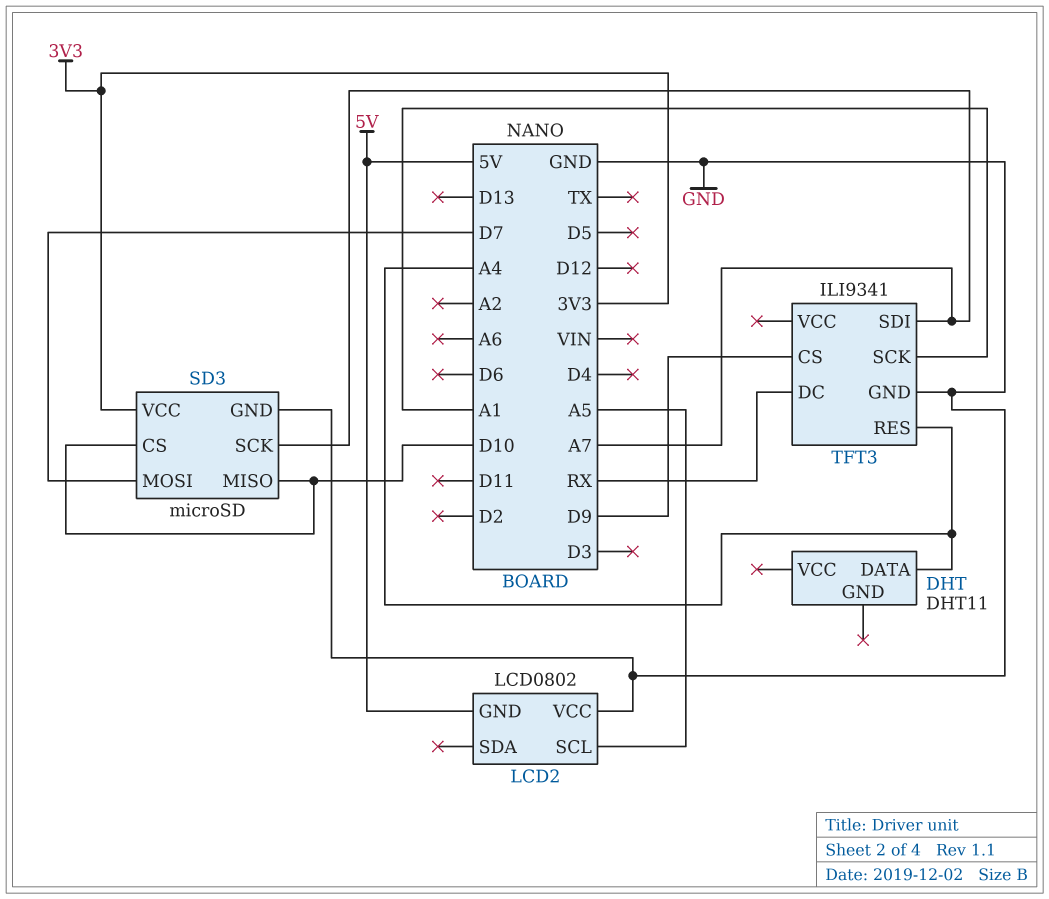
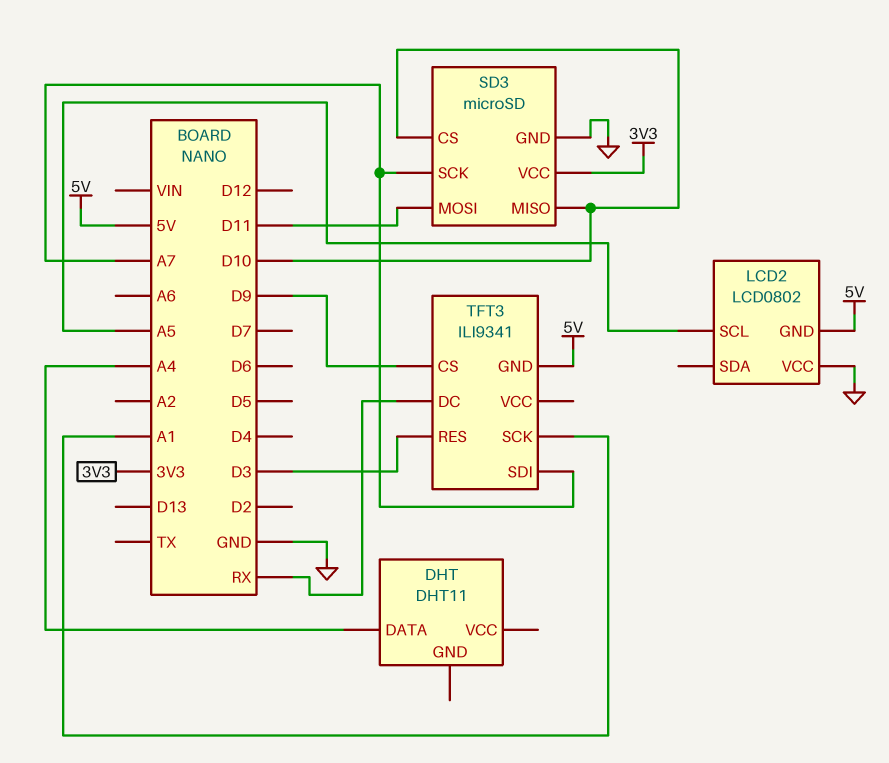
SD3 pin MOSI: D7 -> D11
TFT3 pin GND: GND -> 5V
TFT3 pin RES: A4 -> D3

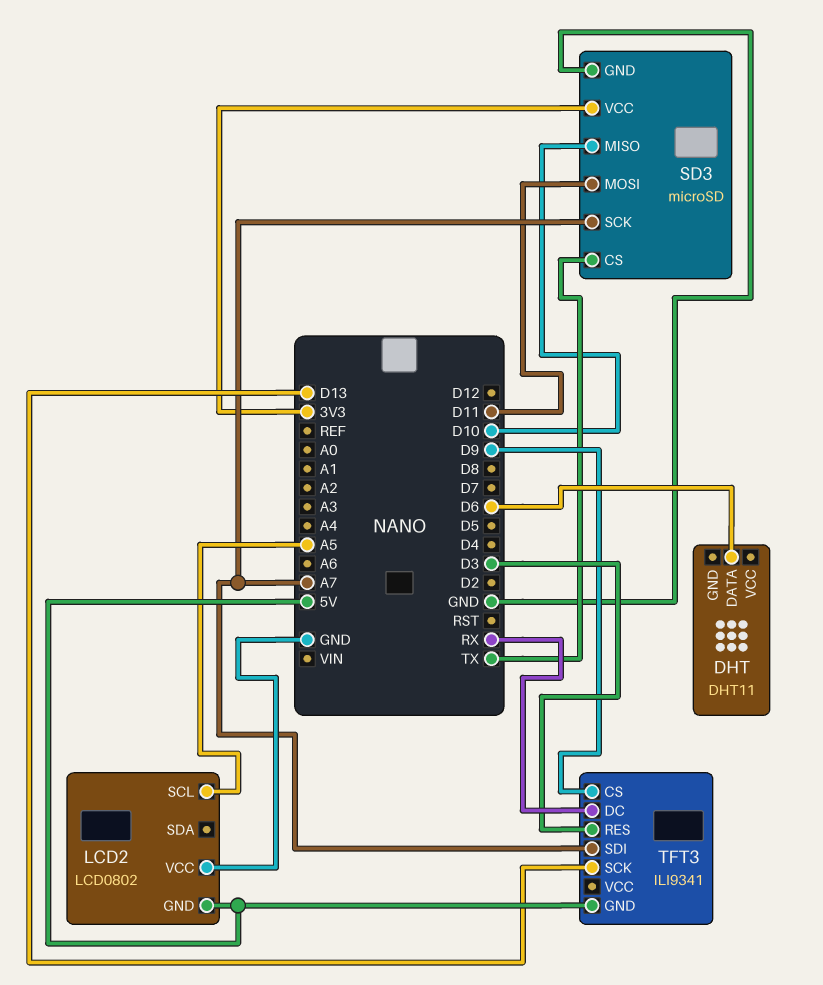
DHT pin DATA: A4 -> D6
SD3 pin CS: D10 -> TX
TFT3 pin SCK: A1 -> D13

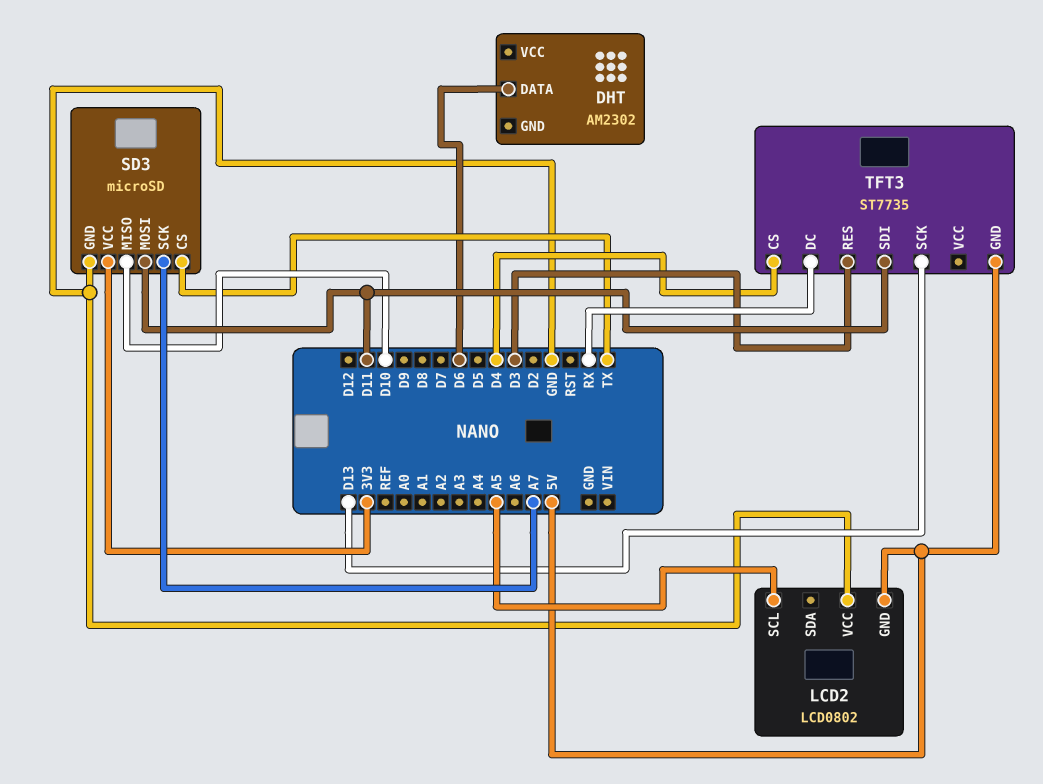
DHT: DHT11 -> AM2302
TFT3: ILI9341 -> ST7735
TFT3 pin CS: D9 -> D4
TFT3 pin SDI: A7 -> D11

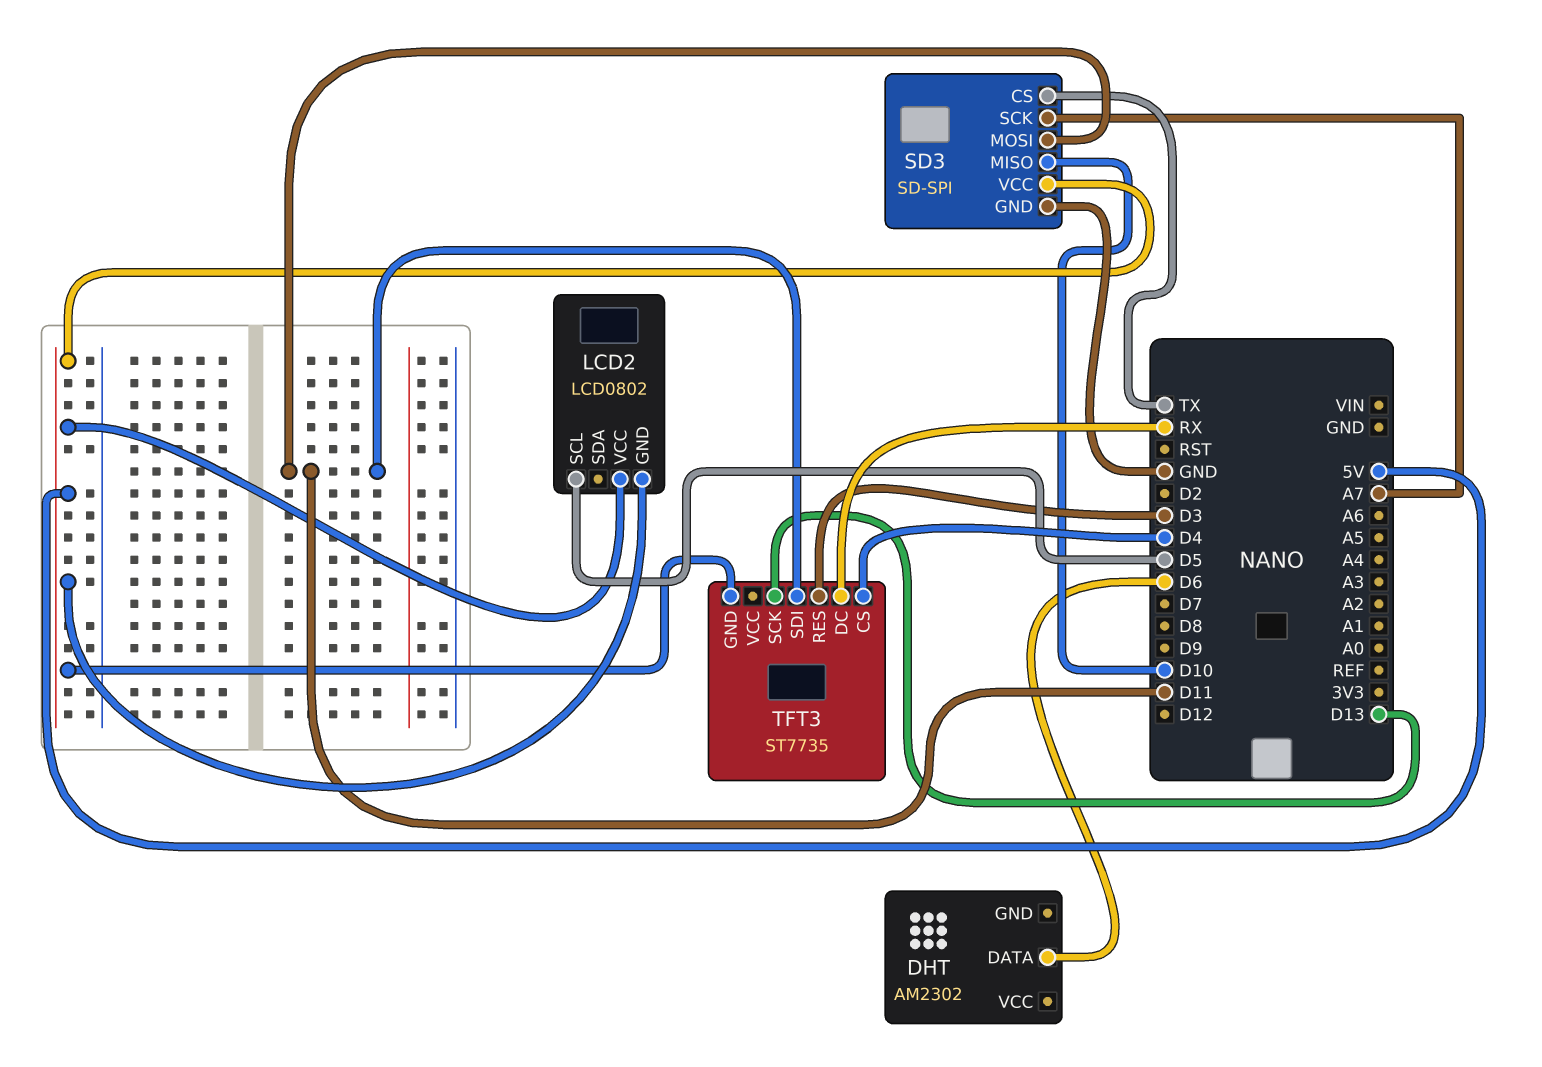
LCD2 pin SCL: A5 -> D5
LCD2 pin VCC: GND -> 5V
SD3: microSD -> SD-SPI
SD3 pin VCC: 3V3 -> 5V

